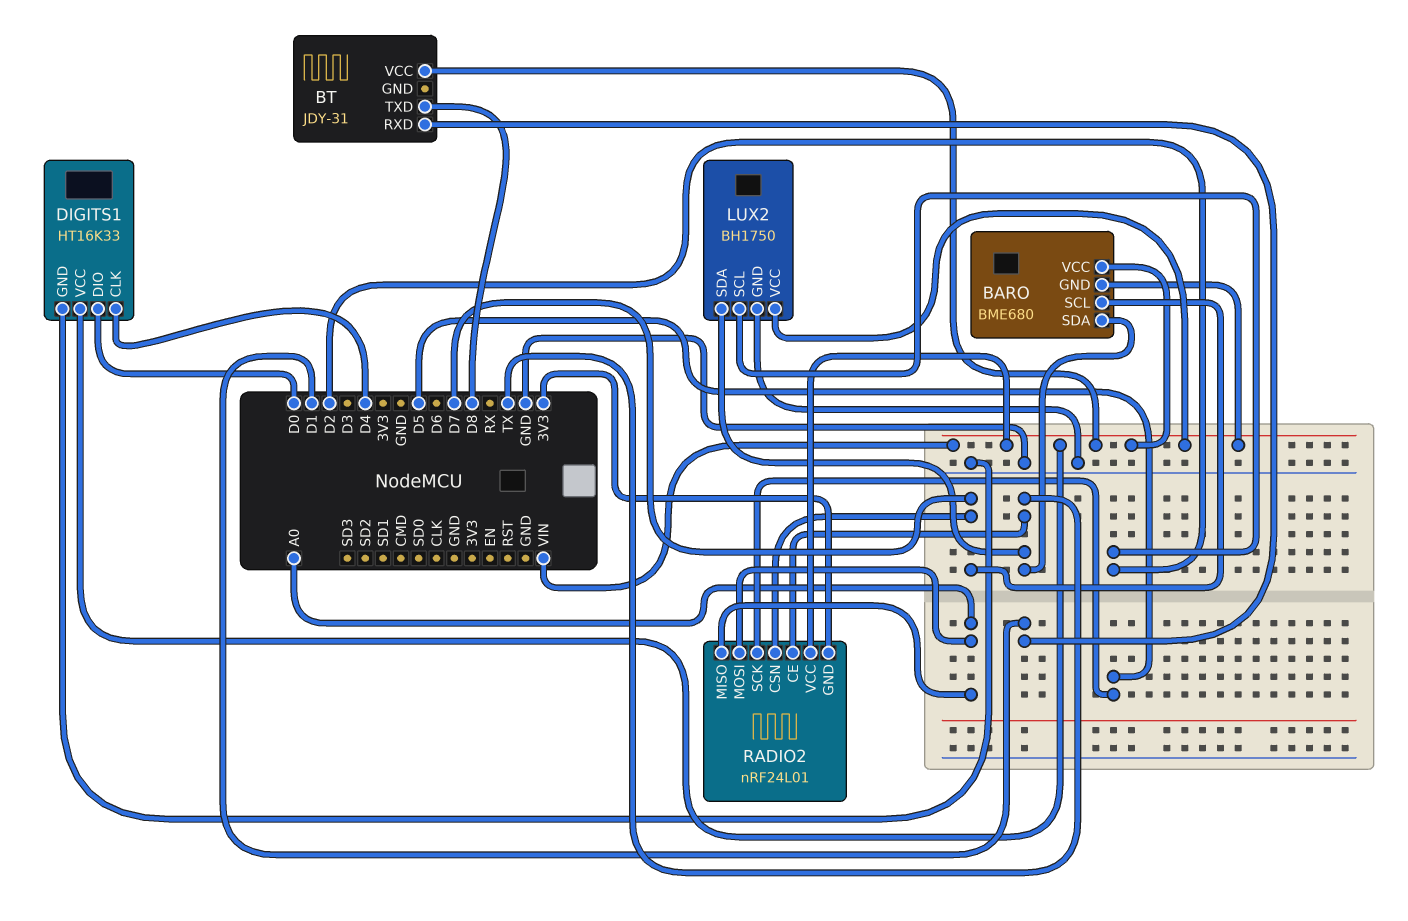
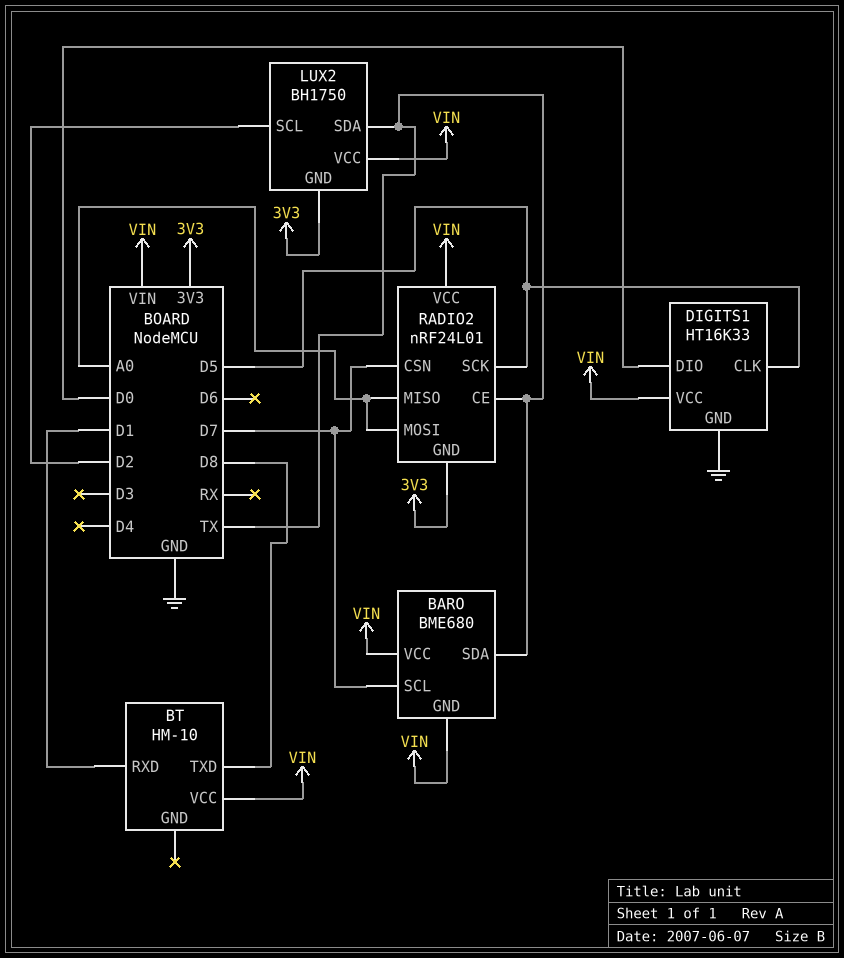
BT: JDY-31 -> HM-10
DIGITS1 pin CLK: D4 -> D5
LUX2 pin GND: GND -> 3V3

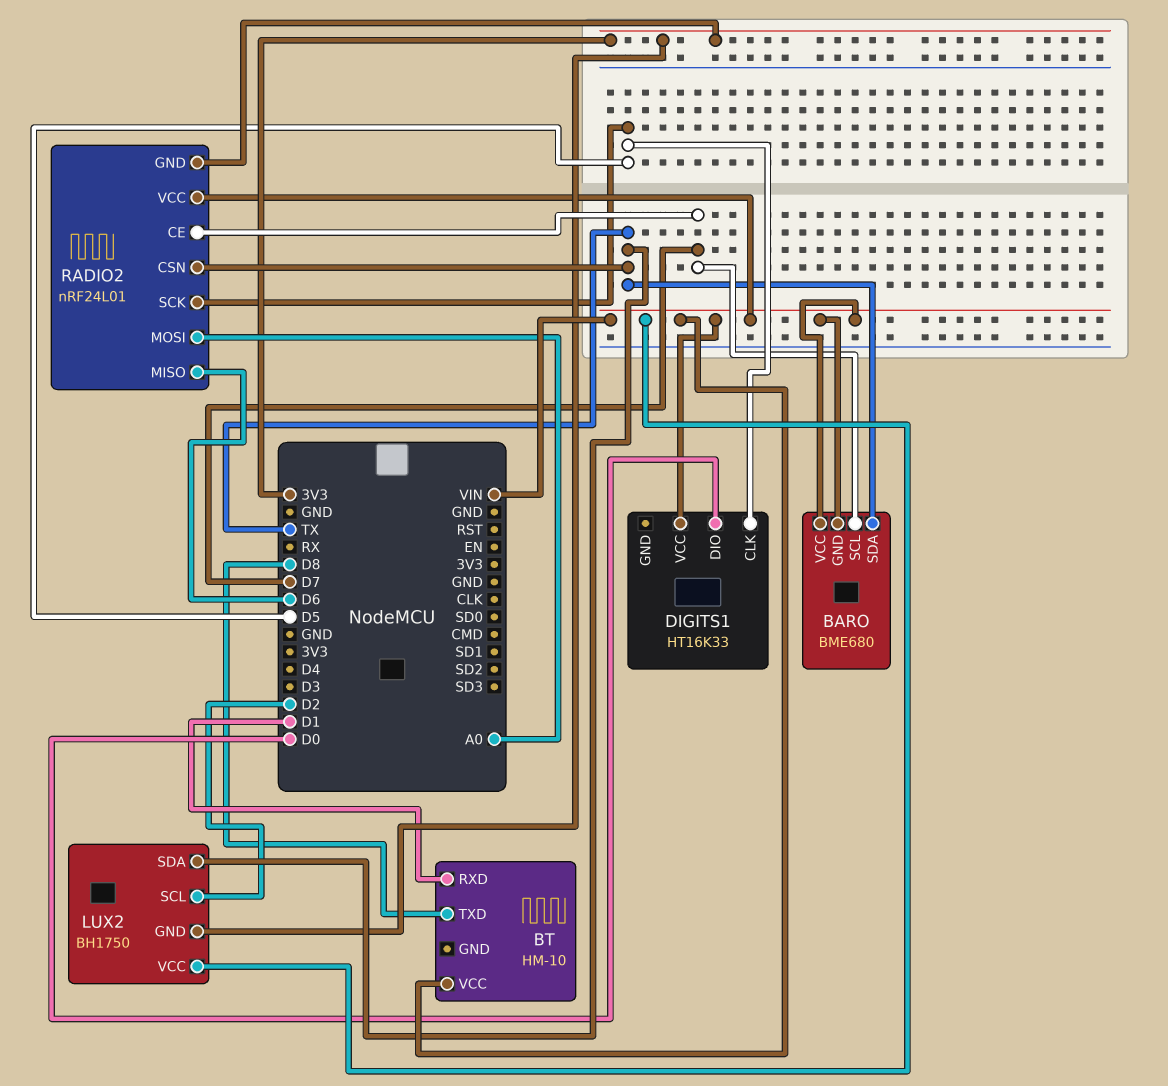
DIGITS1 pin GND: GND -> none
RADIO2 pin CE: TX -> D7
RADIO2 pin CSN: D7 -> TX
RADIO2 pin MISO: A0 -> D6

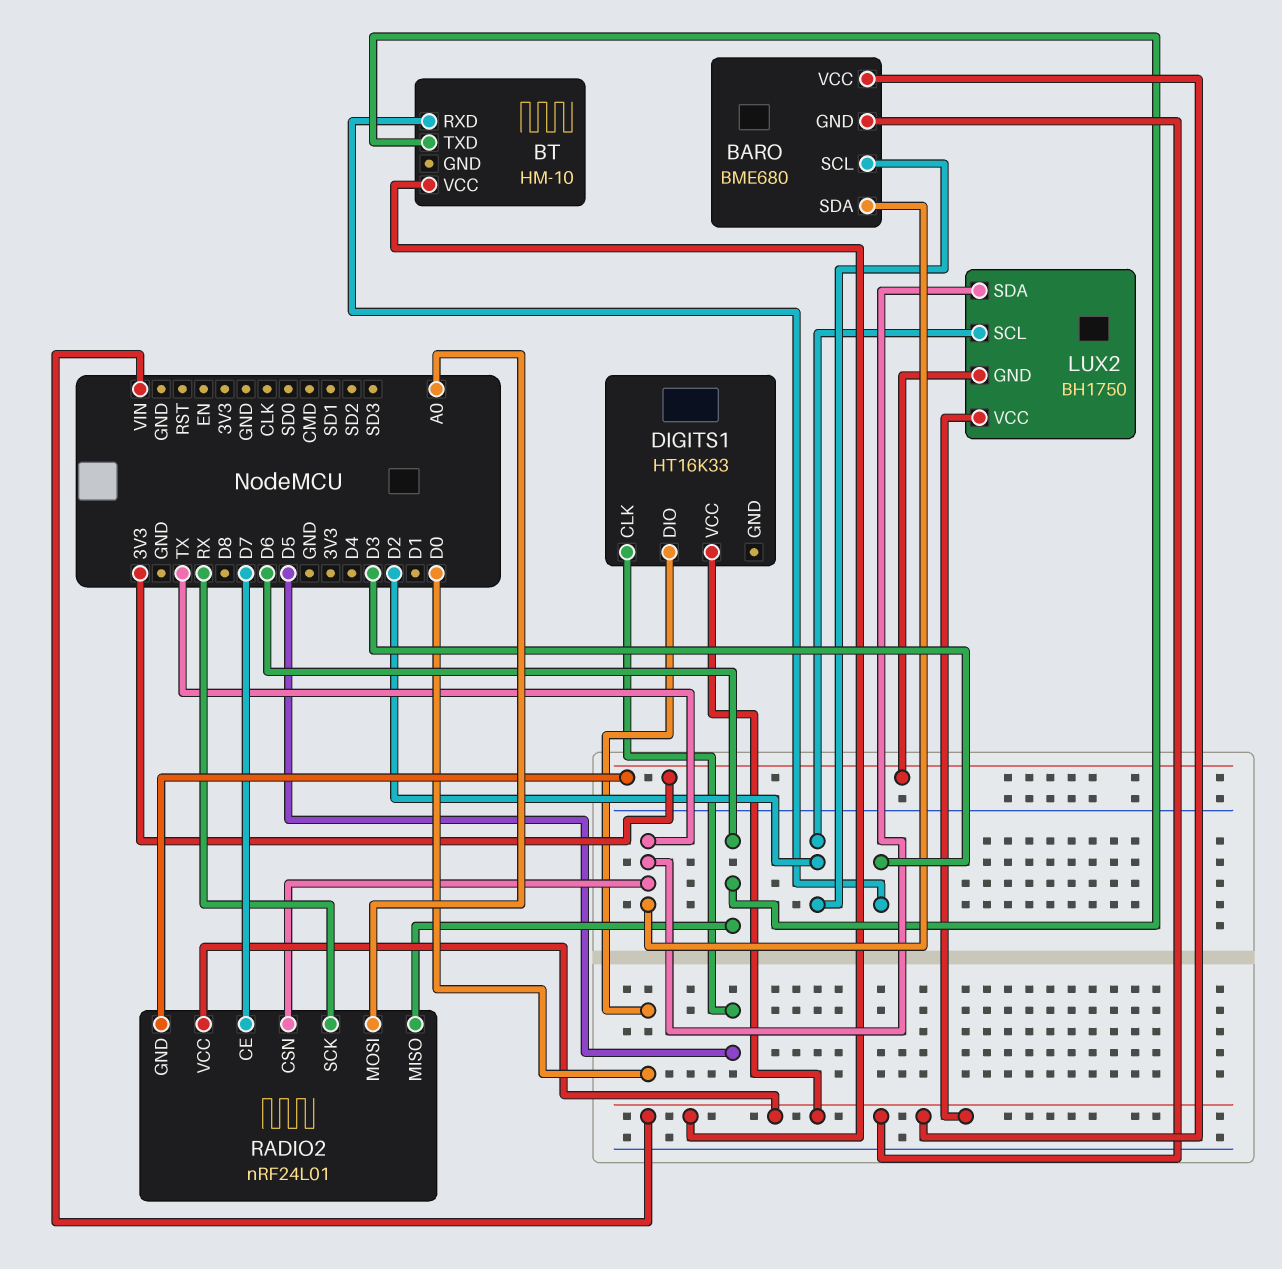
BARO pin SCL: D7 -> D2
BT pin RXD: D1 -> D3
BT pin TXD: D8 -> D6
RADIO2 pin SCK: D5 -> RX

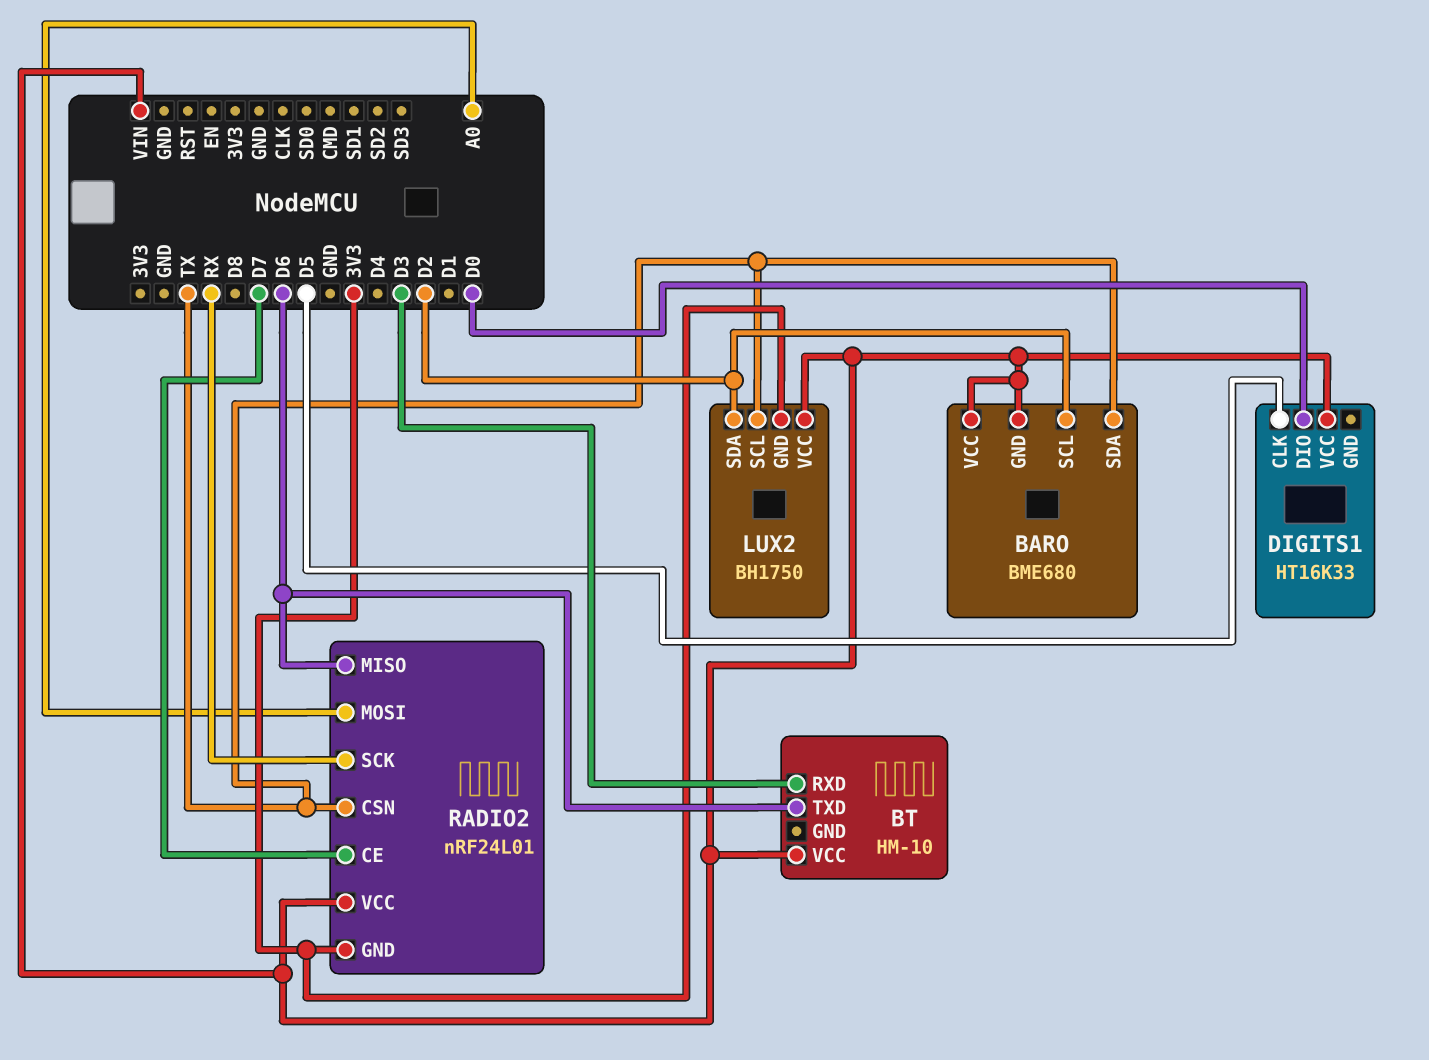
LUX2 pin SCL: D2 -> TX
LUX2 pin SDA: TX -> D2

